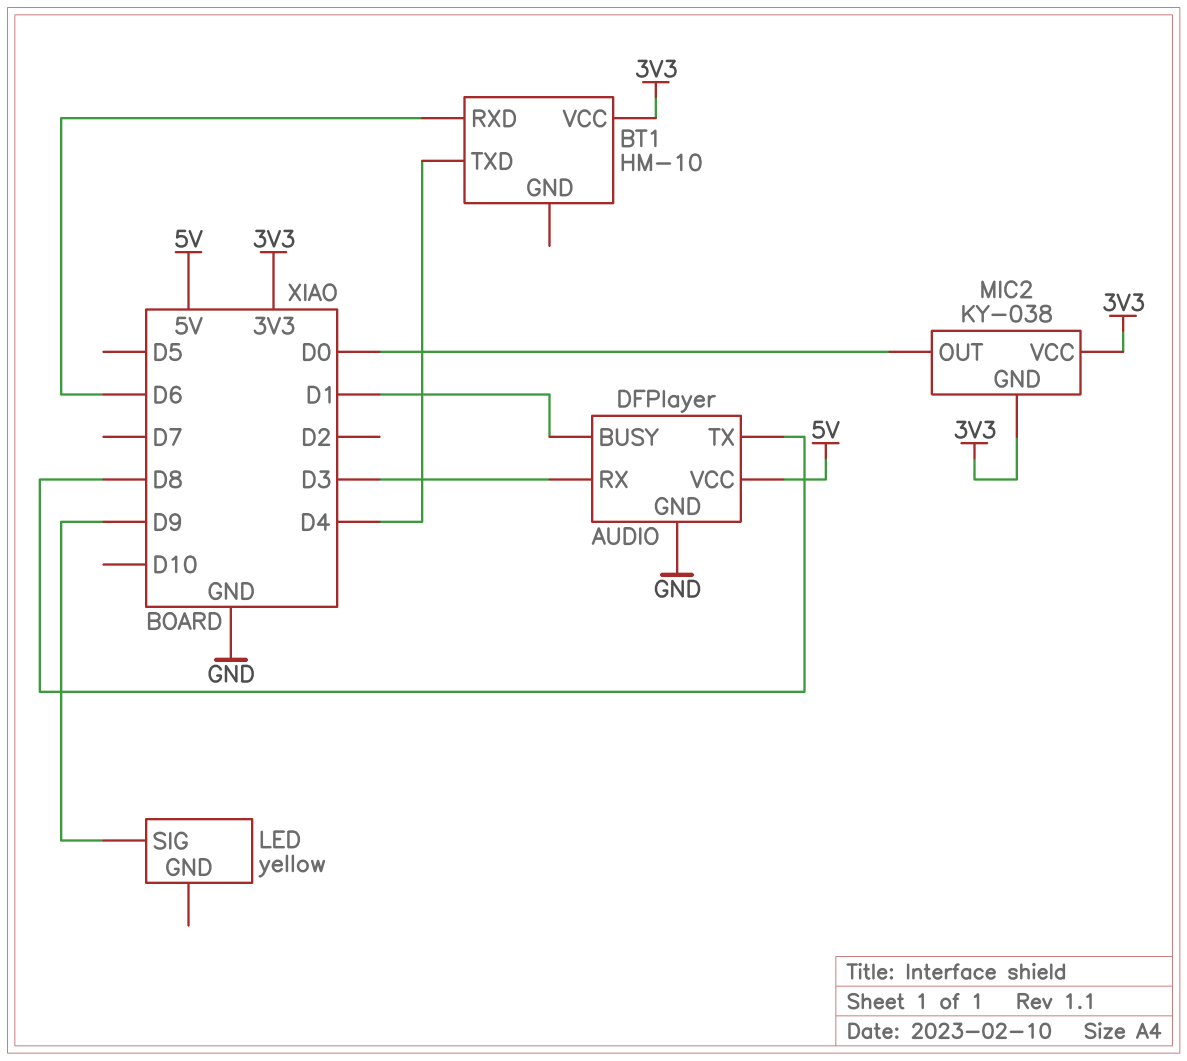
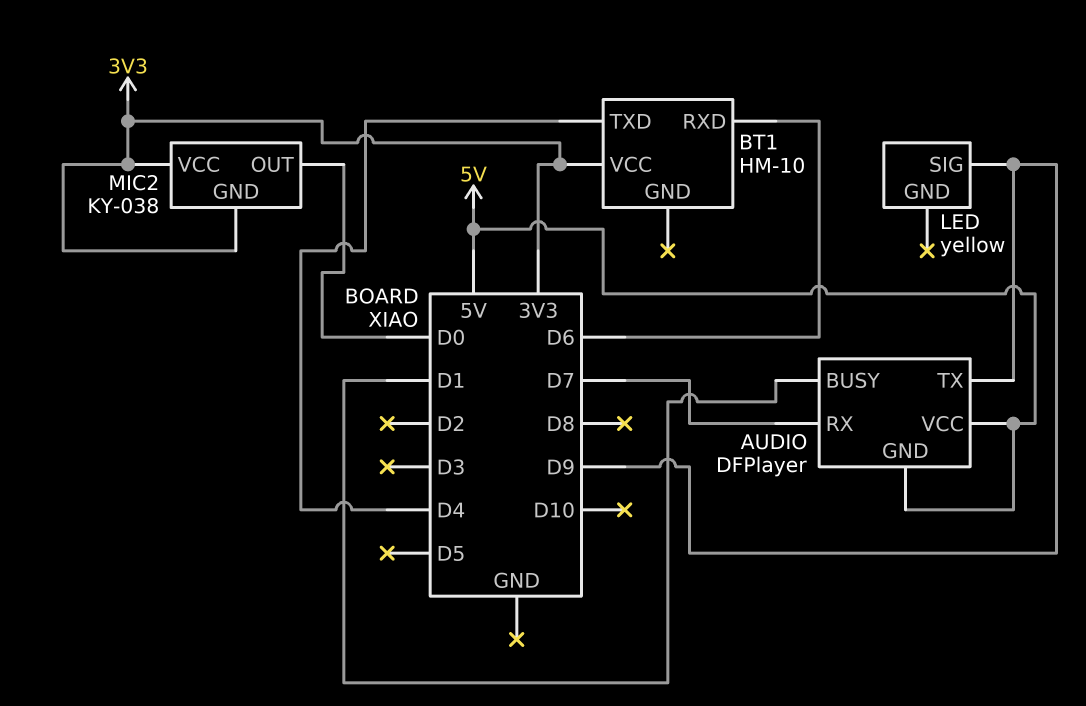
AUDIO pin GND: GND -> 5V
AUDIO pin RX: D3 -> D7
AUDIO pin TX: D8 -> D9

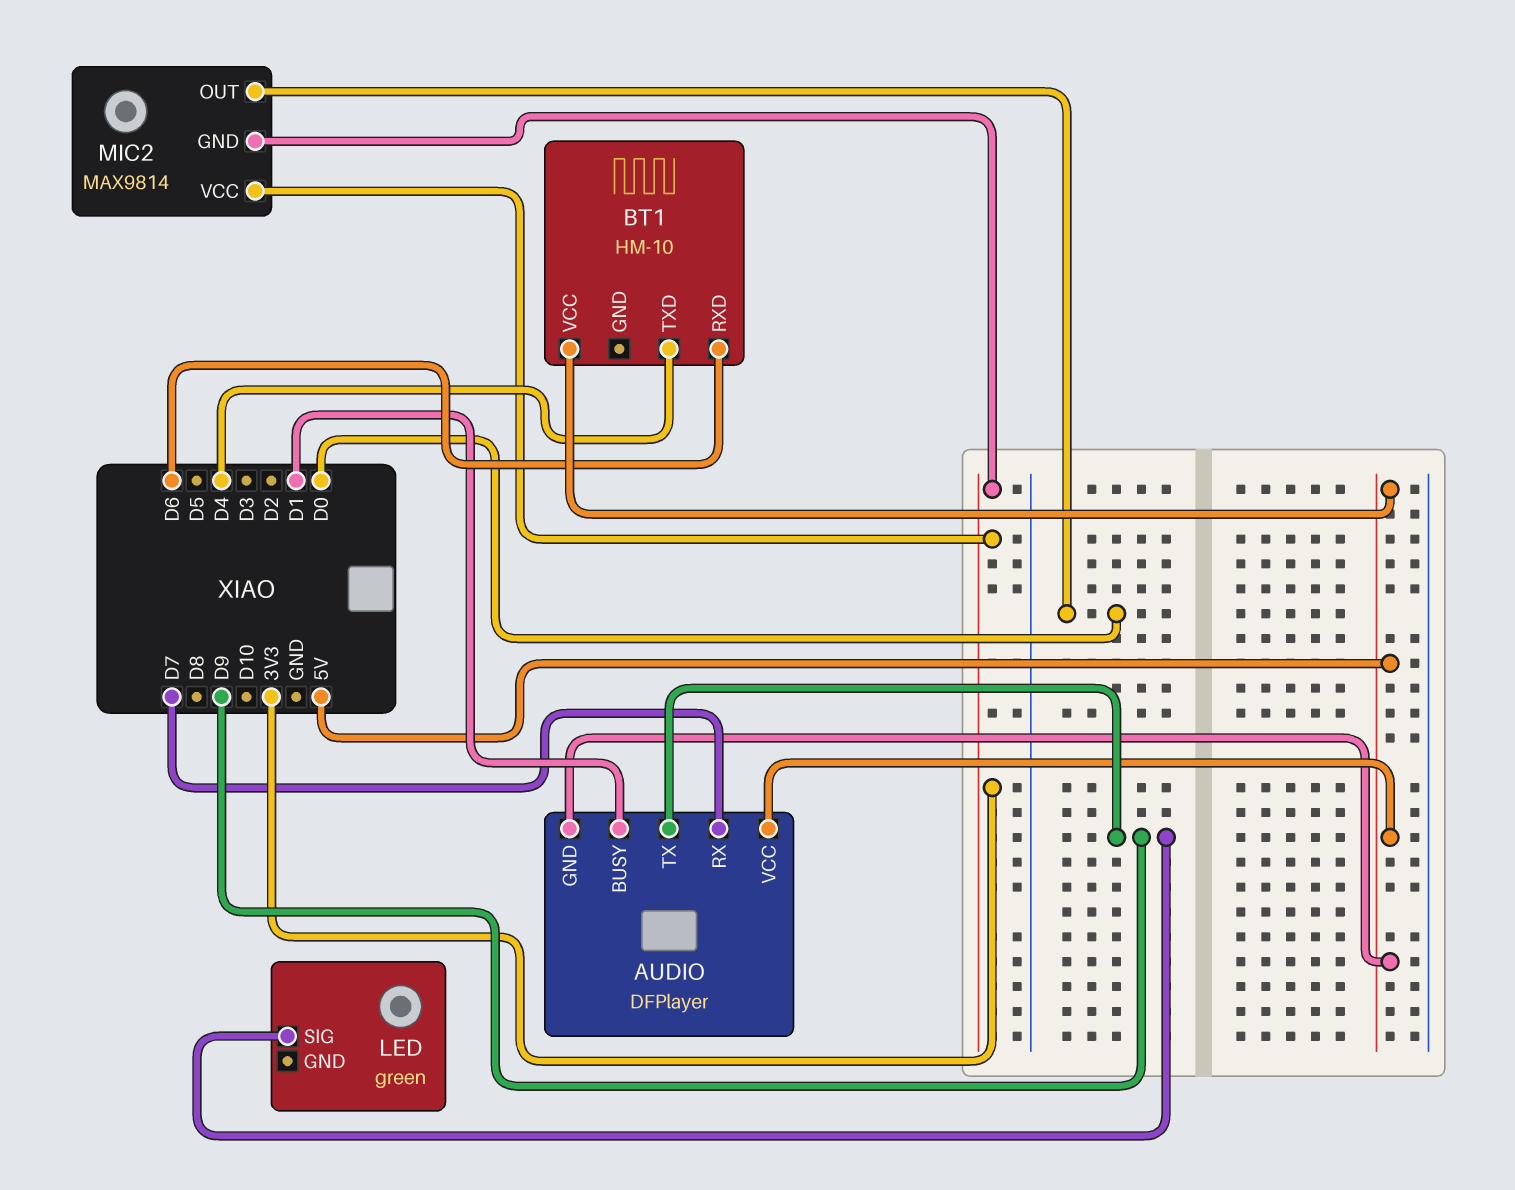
BT1 pin VCC: 3V3 -> 5V
LED: yellow -> green
MIC2: KY-038 -> MAX9814

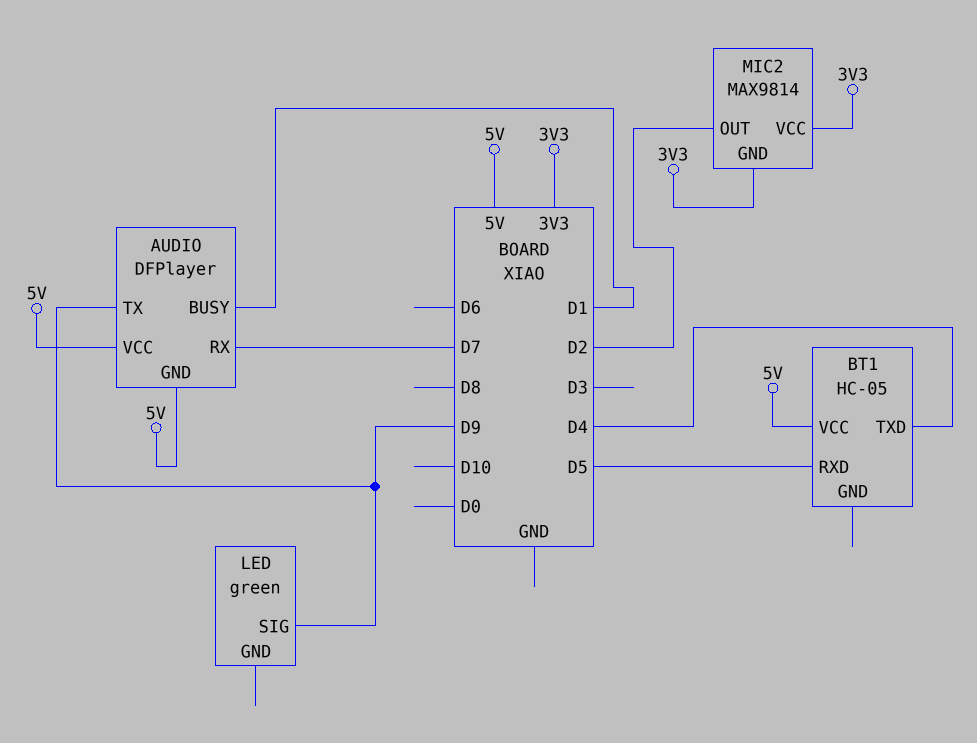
BT1: HM-10 -> HC-05
BT1 pin RXD: D6 -> D5
MIC2 pin OUT: D0 -> D2

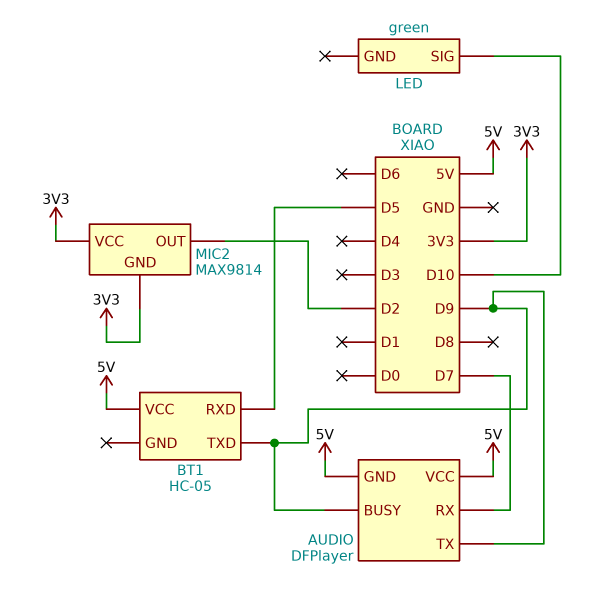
AUDIO pin BUSY: D1 -> D9
BT1 pin TXD: D4 -> D9
LED pin SIG: D9 -> D10

